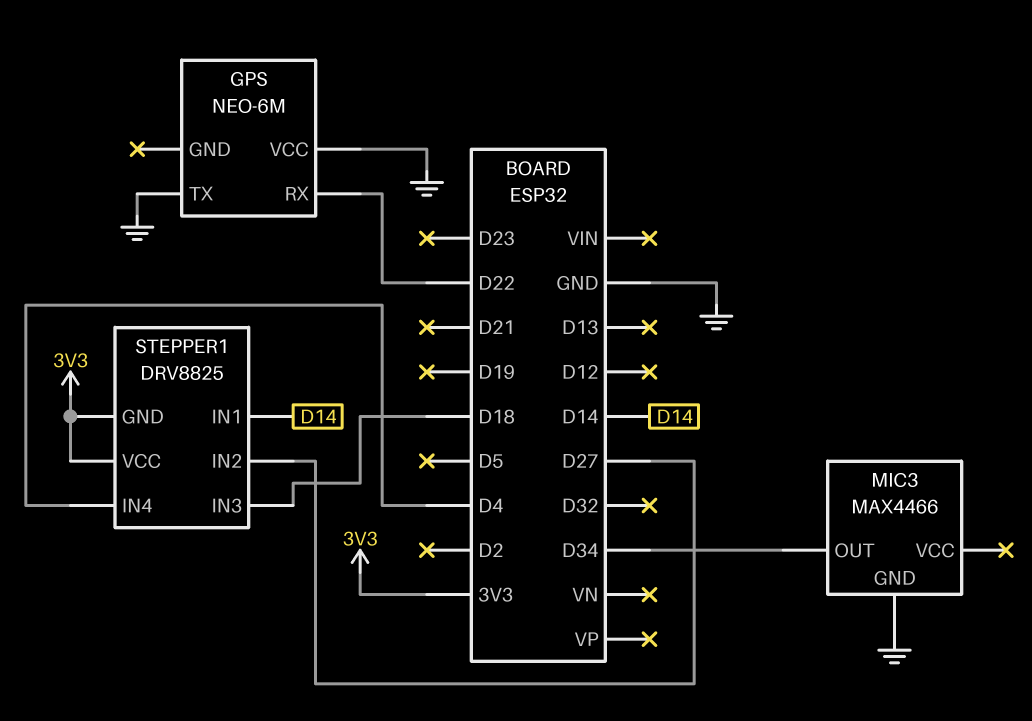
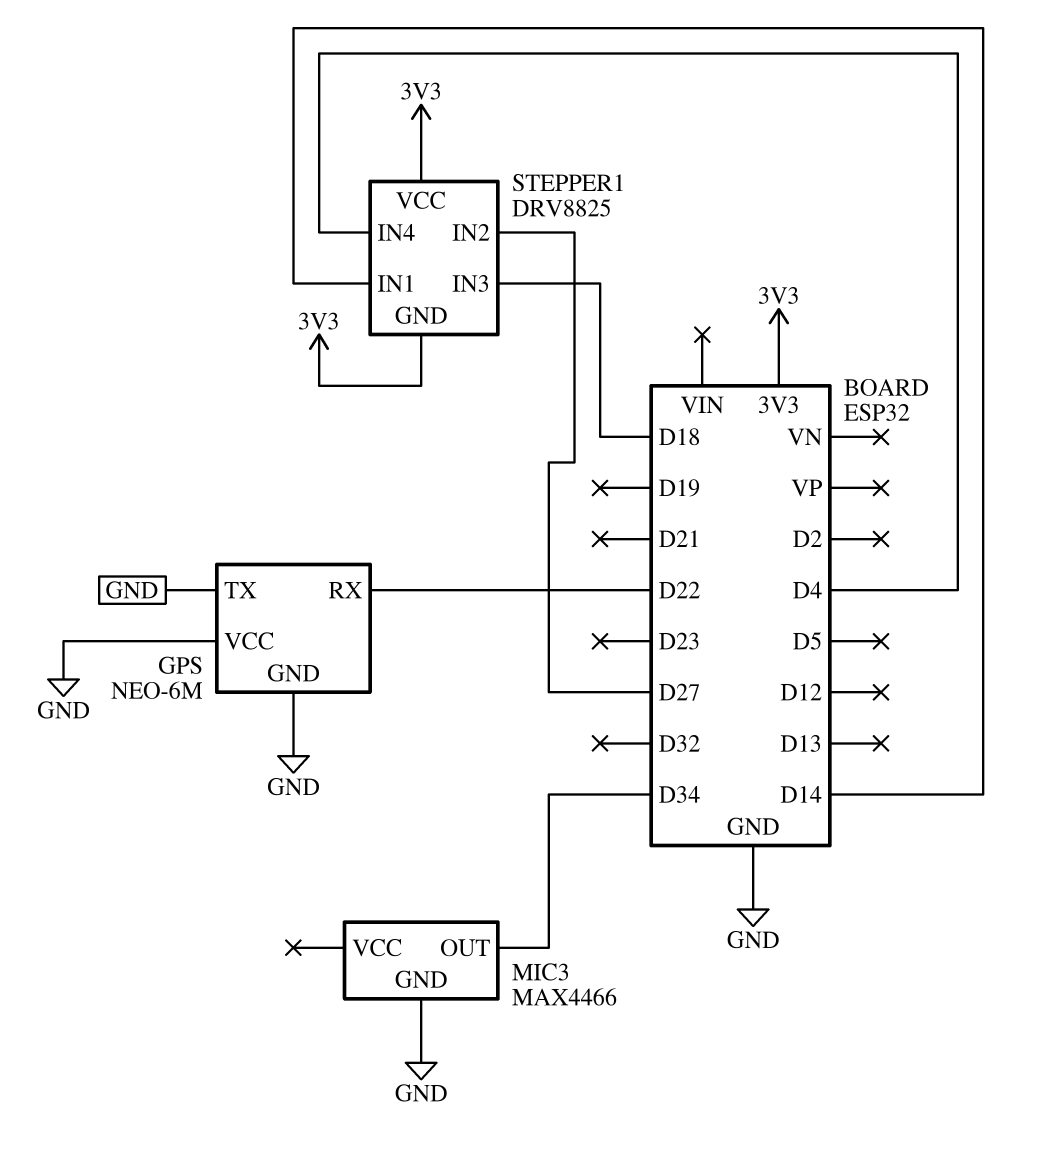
GPS pin GND: none -> GND

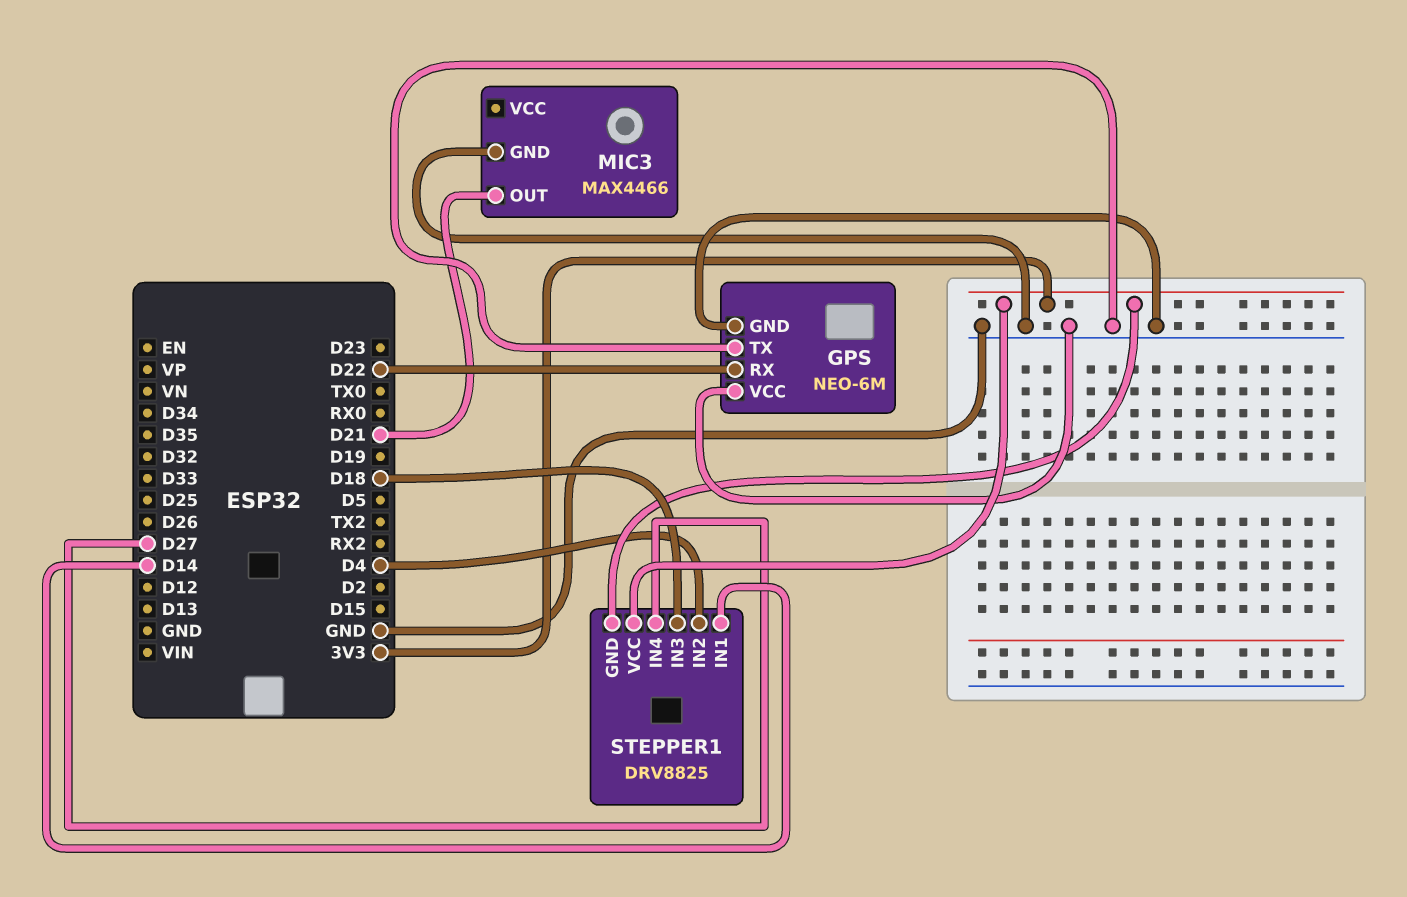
MIC3 pin OUT: D34 -> D21
STEPPER1 pin IN2: D27 -> D4
STEPPER1 pin IN4: D4 -> D27

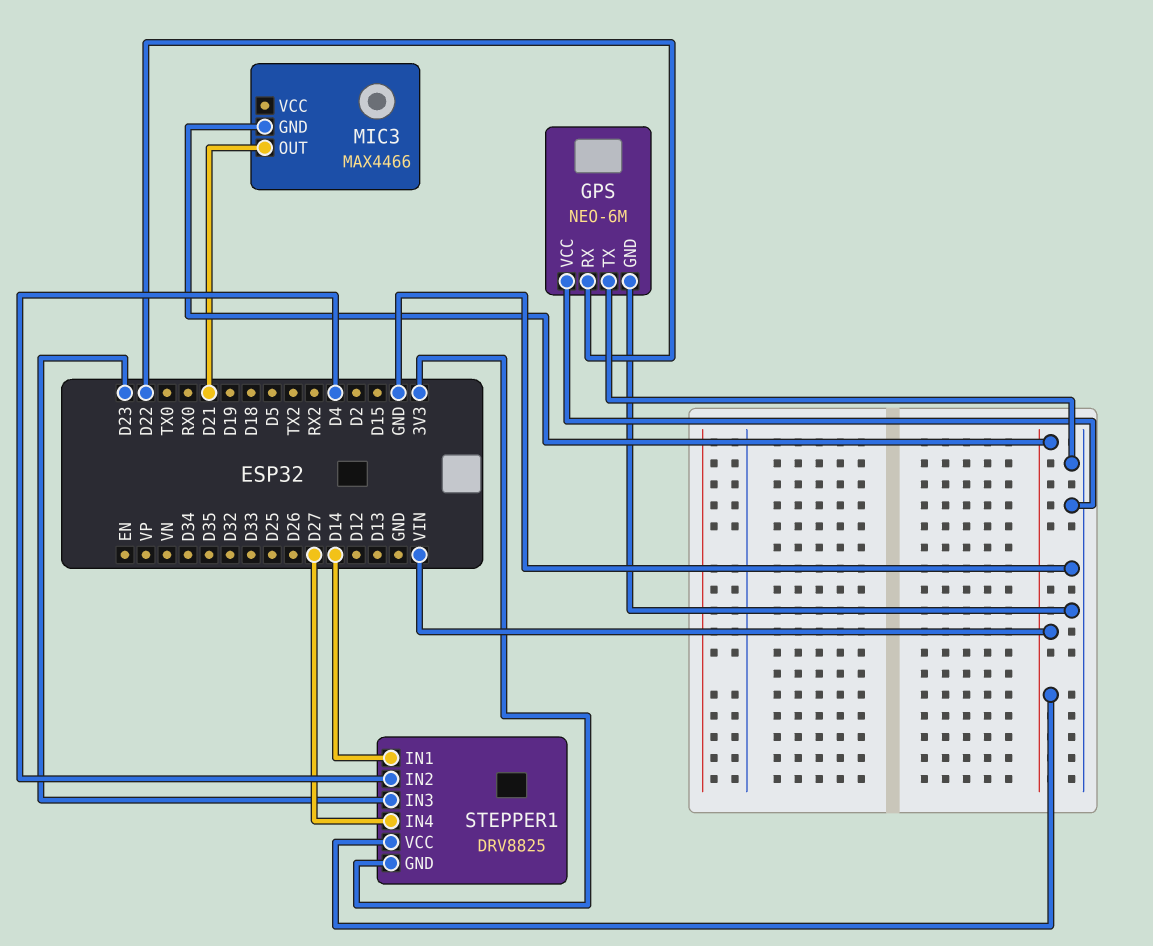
MIC3 pin GND: GND -> VIN
STEPPER1 pin IN3: D18 -> D23
STEPPER1 pin VCC: 3V3 -> VIN

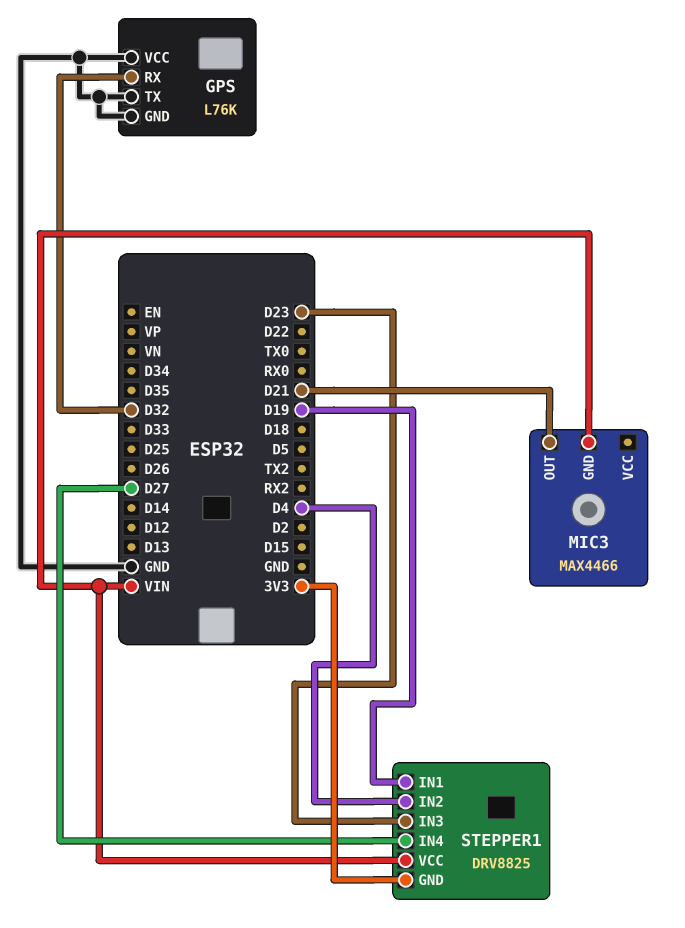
GPS: NEO-6M -> L76K
GPS pin RX: D22 -> D32
STEPPER1 pin IN1: D14 -> D19

